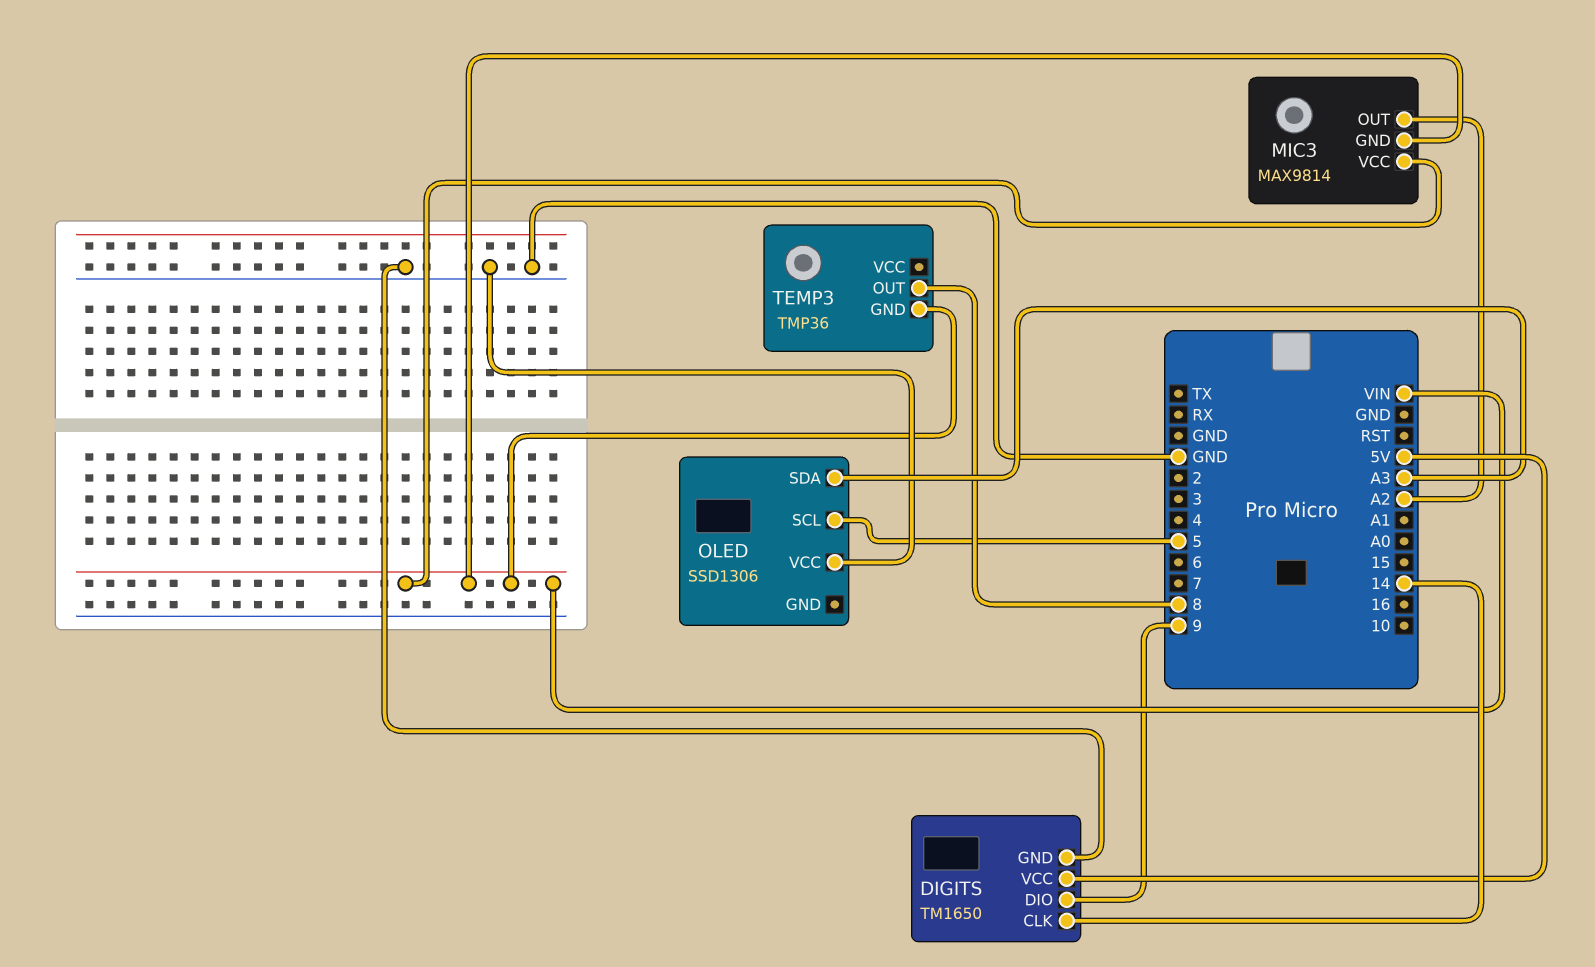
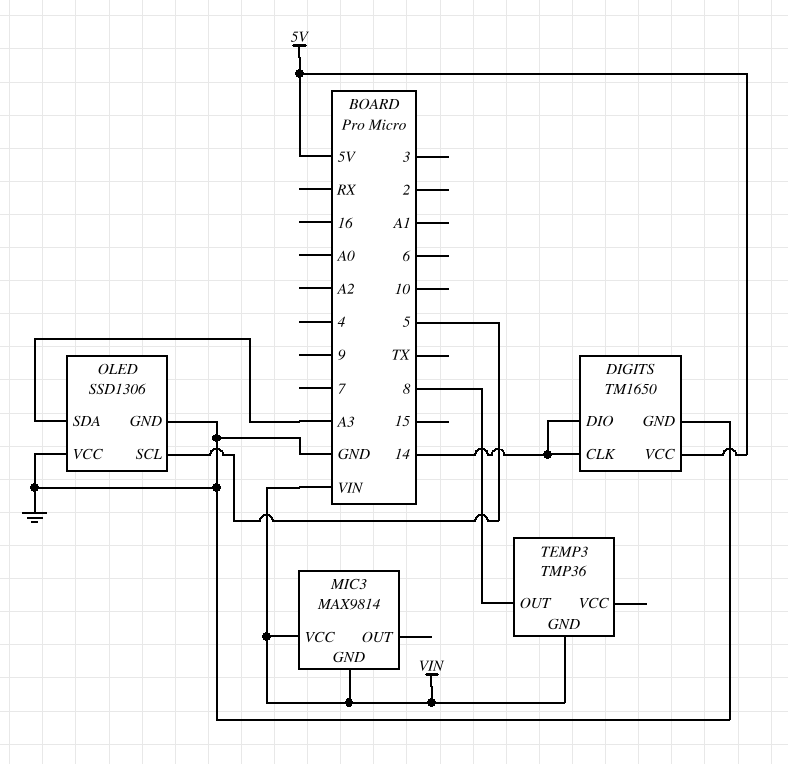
DIGITS pin DIO: 9 -> 14
MIC3 pin OUT: A2 -> none
OLED pin GND: none -> GND

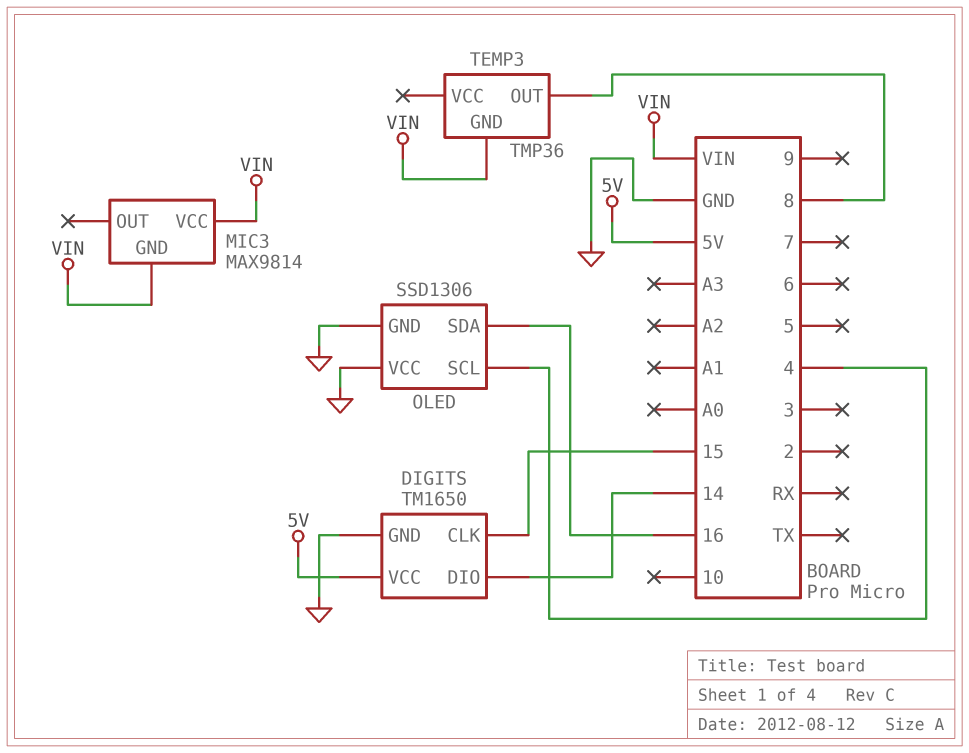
DIGITS pin CLK: 14 -> 15
OLED pin SCL: 5 -> 4
OLED pin SDA: A3 -> 16

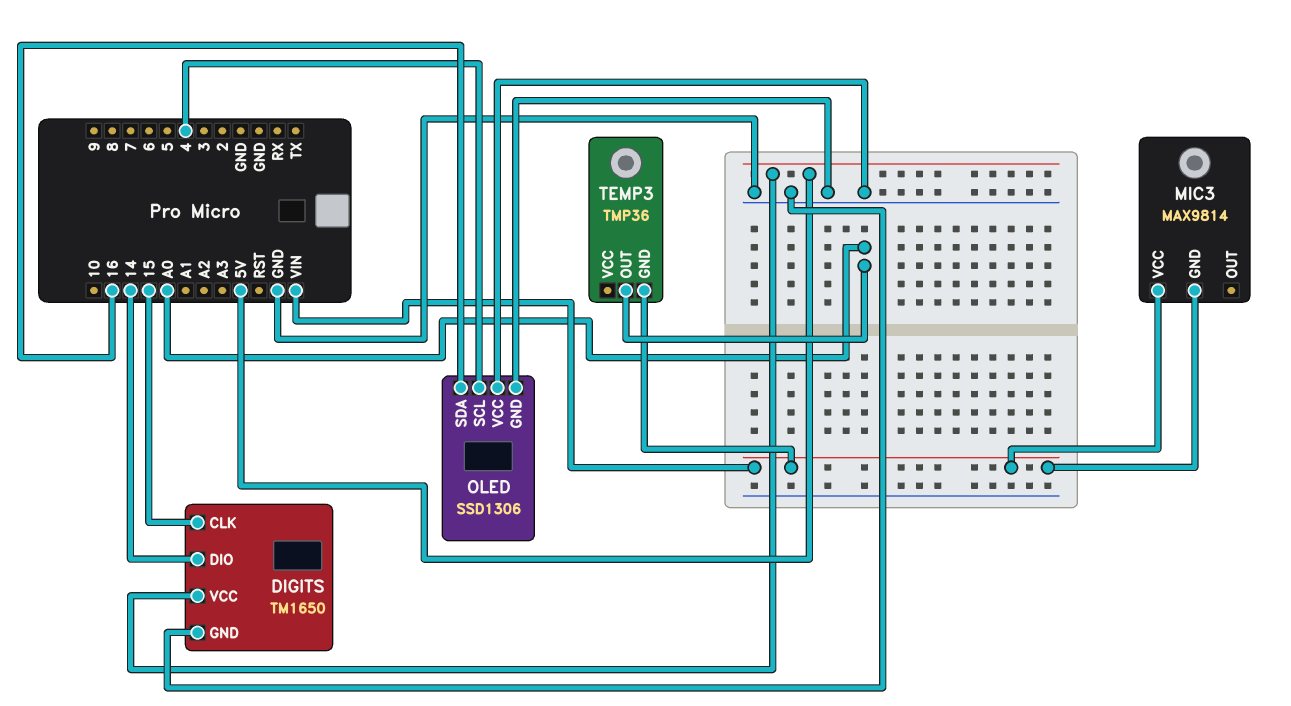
TEMP3 pin OUT: 8 -> A0

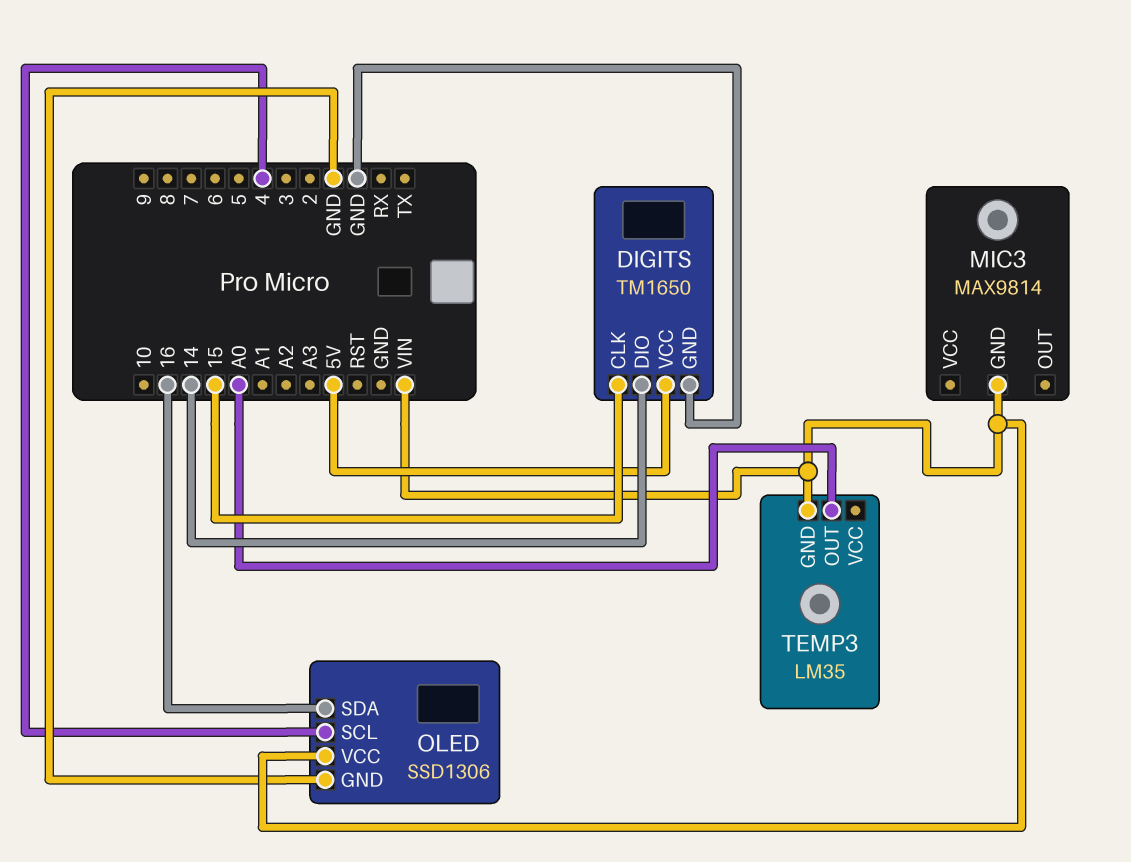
MIC3 pin VCC: VIN -> none
OLED pin VCC: GND -> VIN
TEMP3: TMP36 -> LM35

